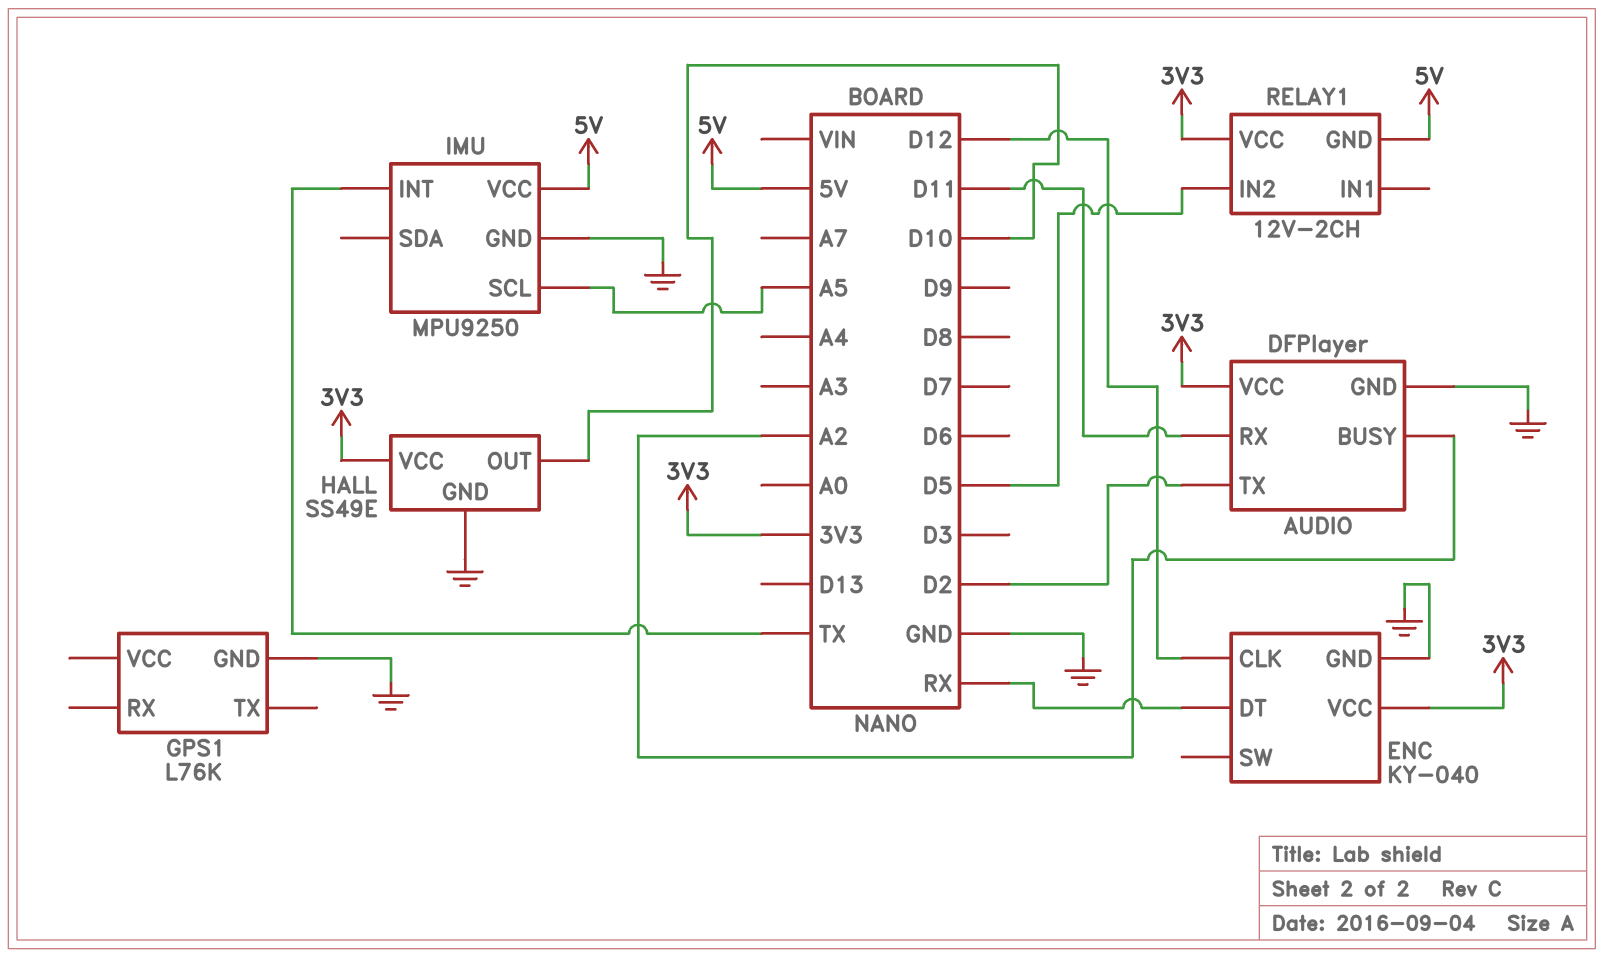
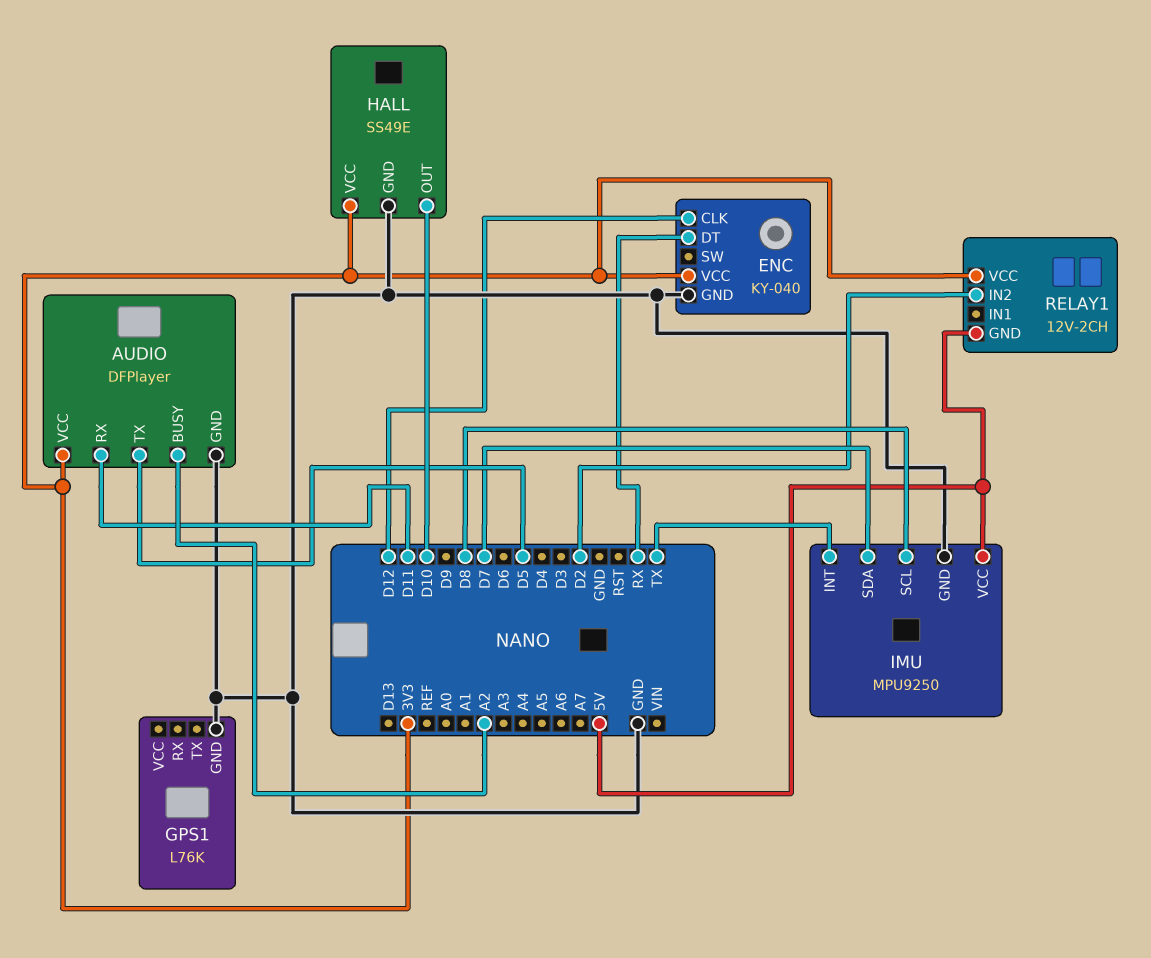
AUDIO pin TX: D2 -> D5
IMU pin SCL: A5 -> D8
IMU pin SDA: none -> D7
RELAY1 pin IN2: D5 -> D2

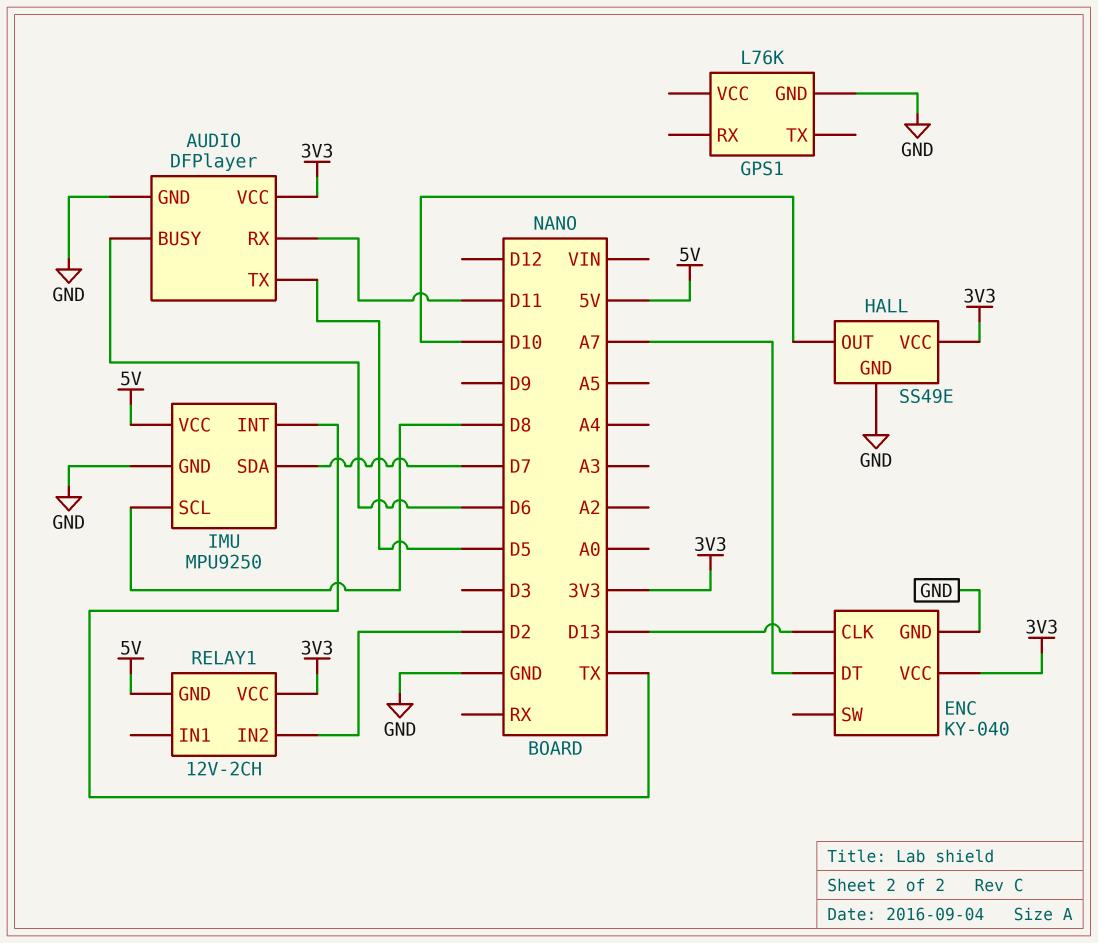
AUDIO pin BUSY: A2 -> D6
ENC pin CLK: D12 -> D13
ENC pin DT: RX -> A7

